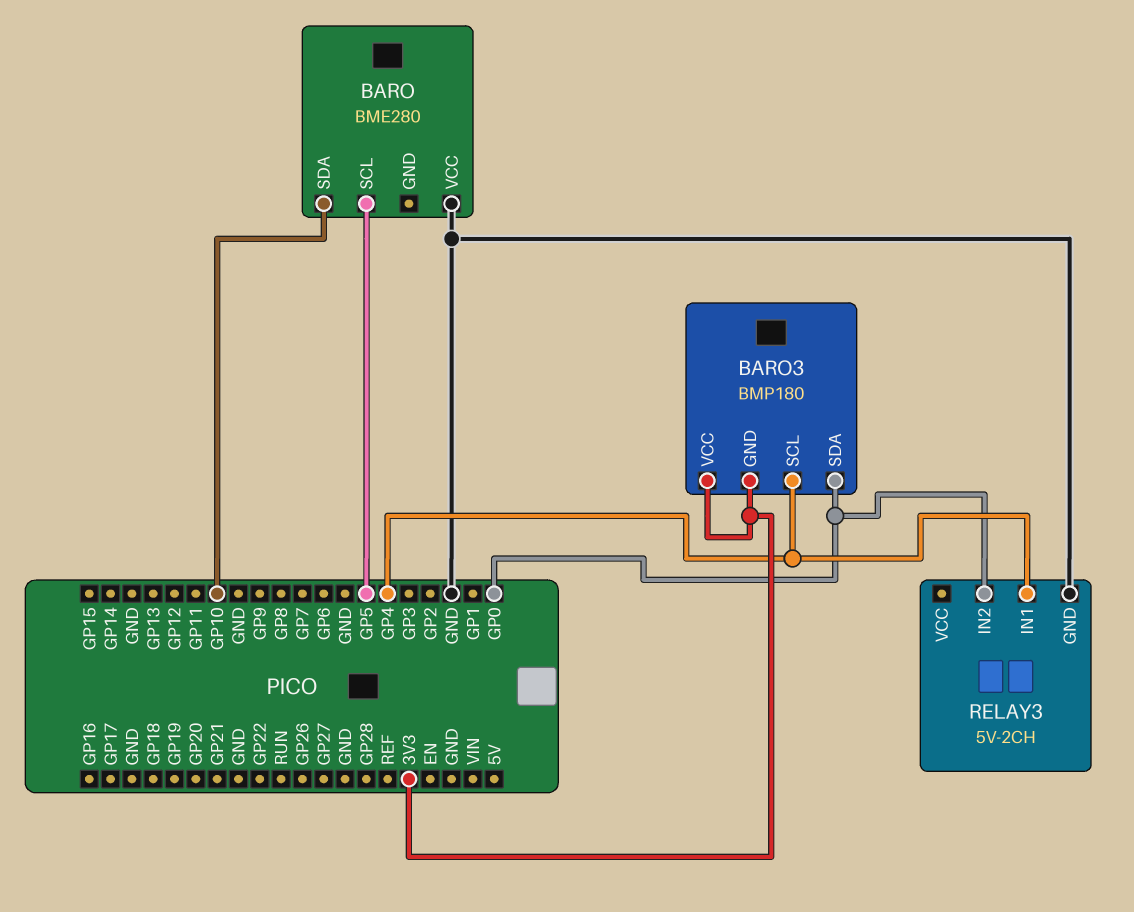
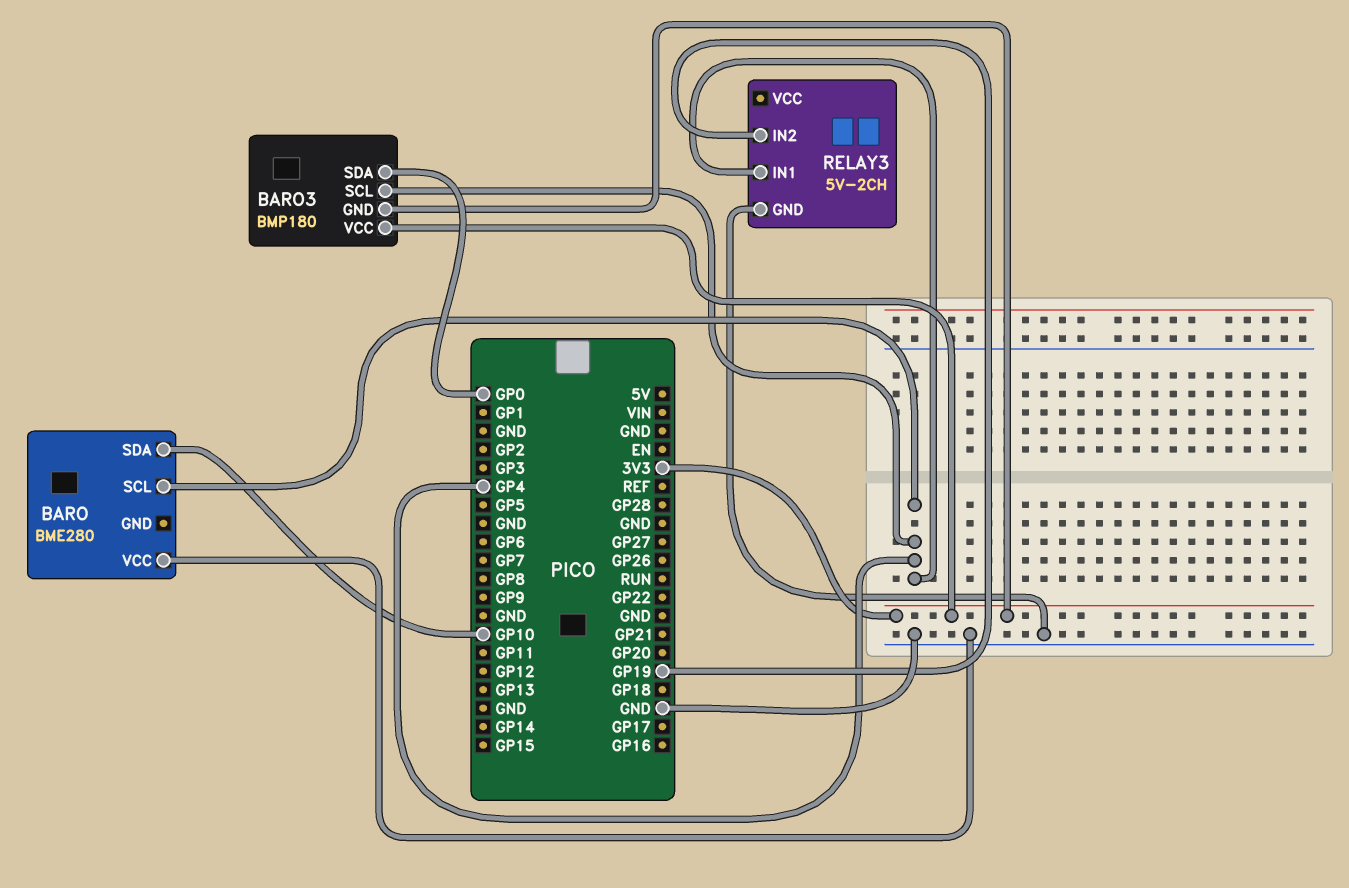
BARO pin SCL: GP5 -> GP4
RELAY3 pin IN2: GP0 -> GP19

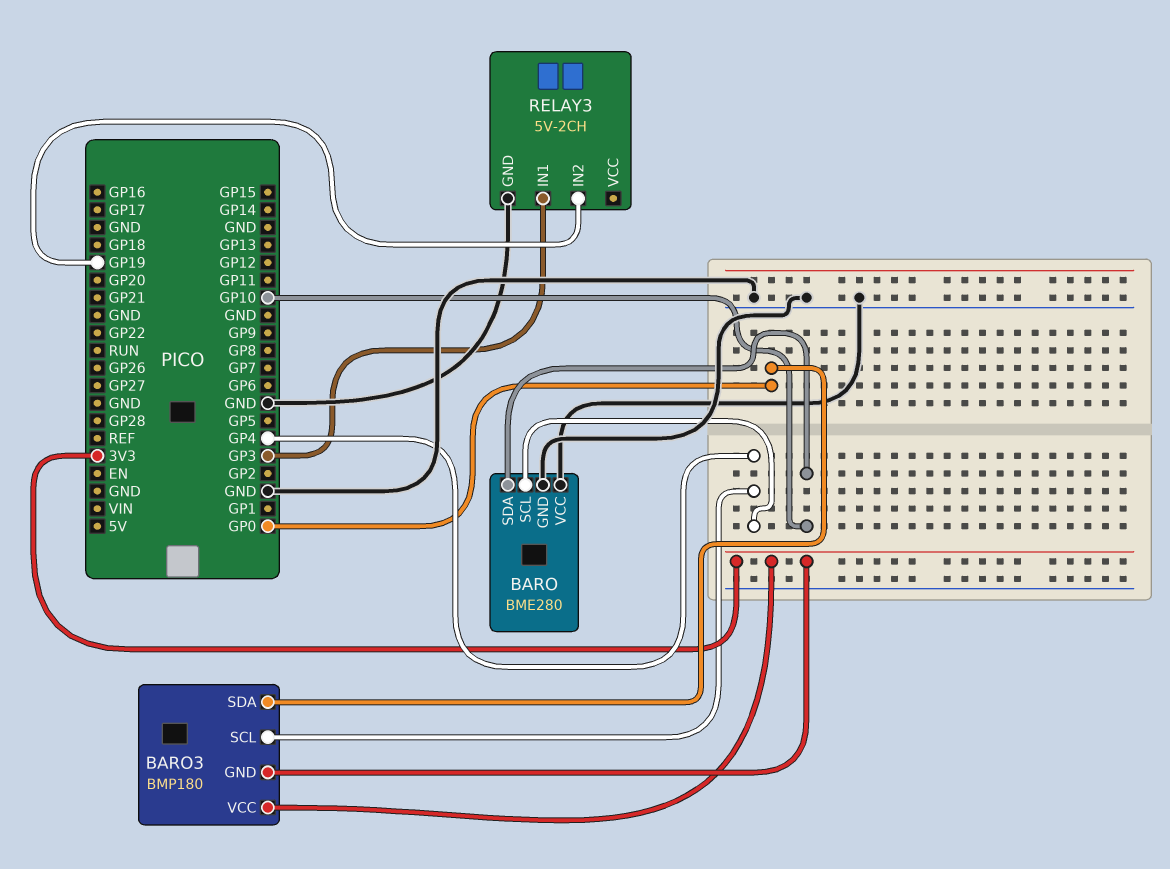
BARO pin GND: none -> GND
RELAY3 pin IN1: GP4 -> GP3

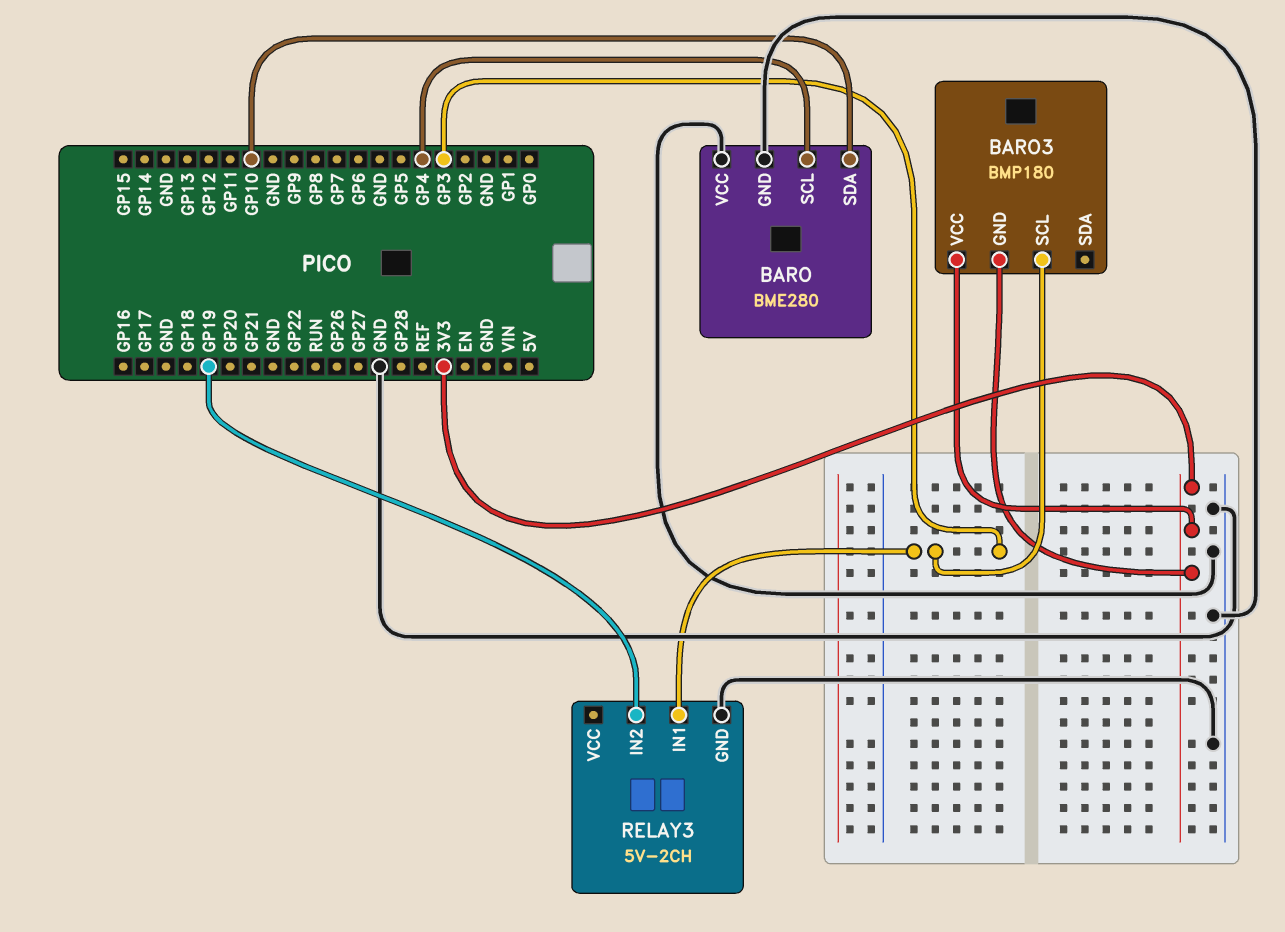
BARO3 pin SCL: GP4 -> GP3
BARO3 pin SDA: GP0 -> none

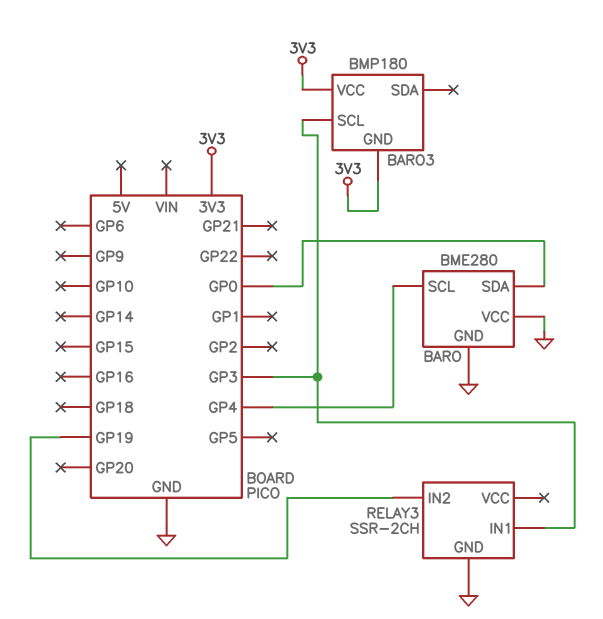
BARO pin SDA: GP10 -> GP0
RELAY3: 5V-2CH -> SSR-2CH

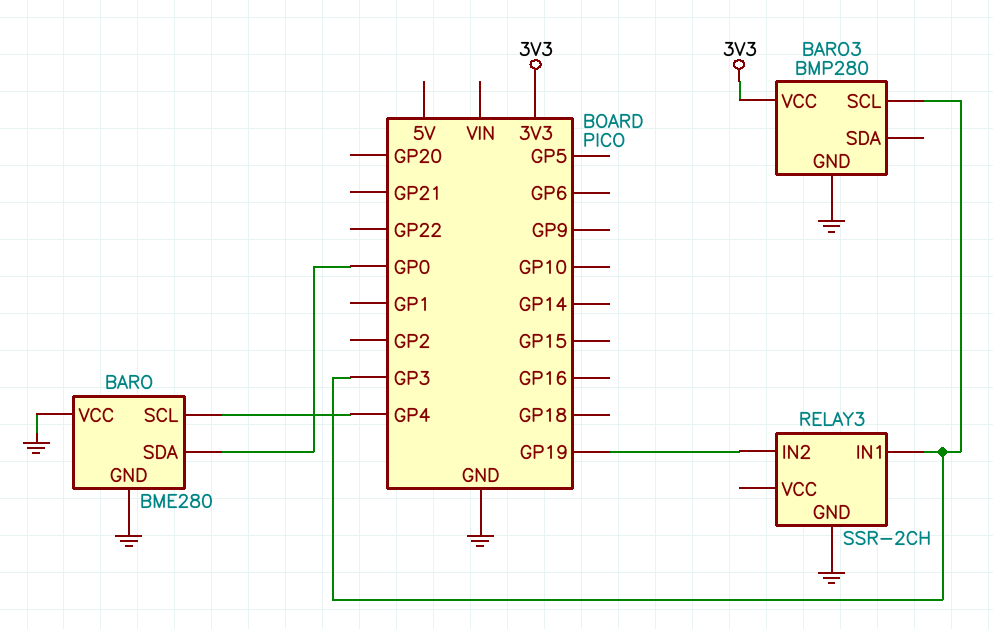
BARO3: BMP180 -> BMP280
BARO3 pin GND: 3V3 -> GND

